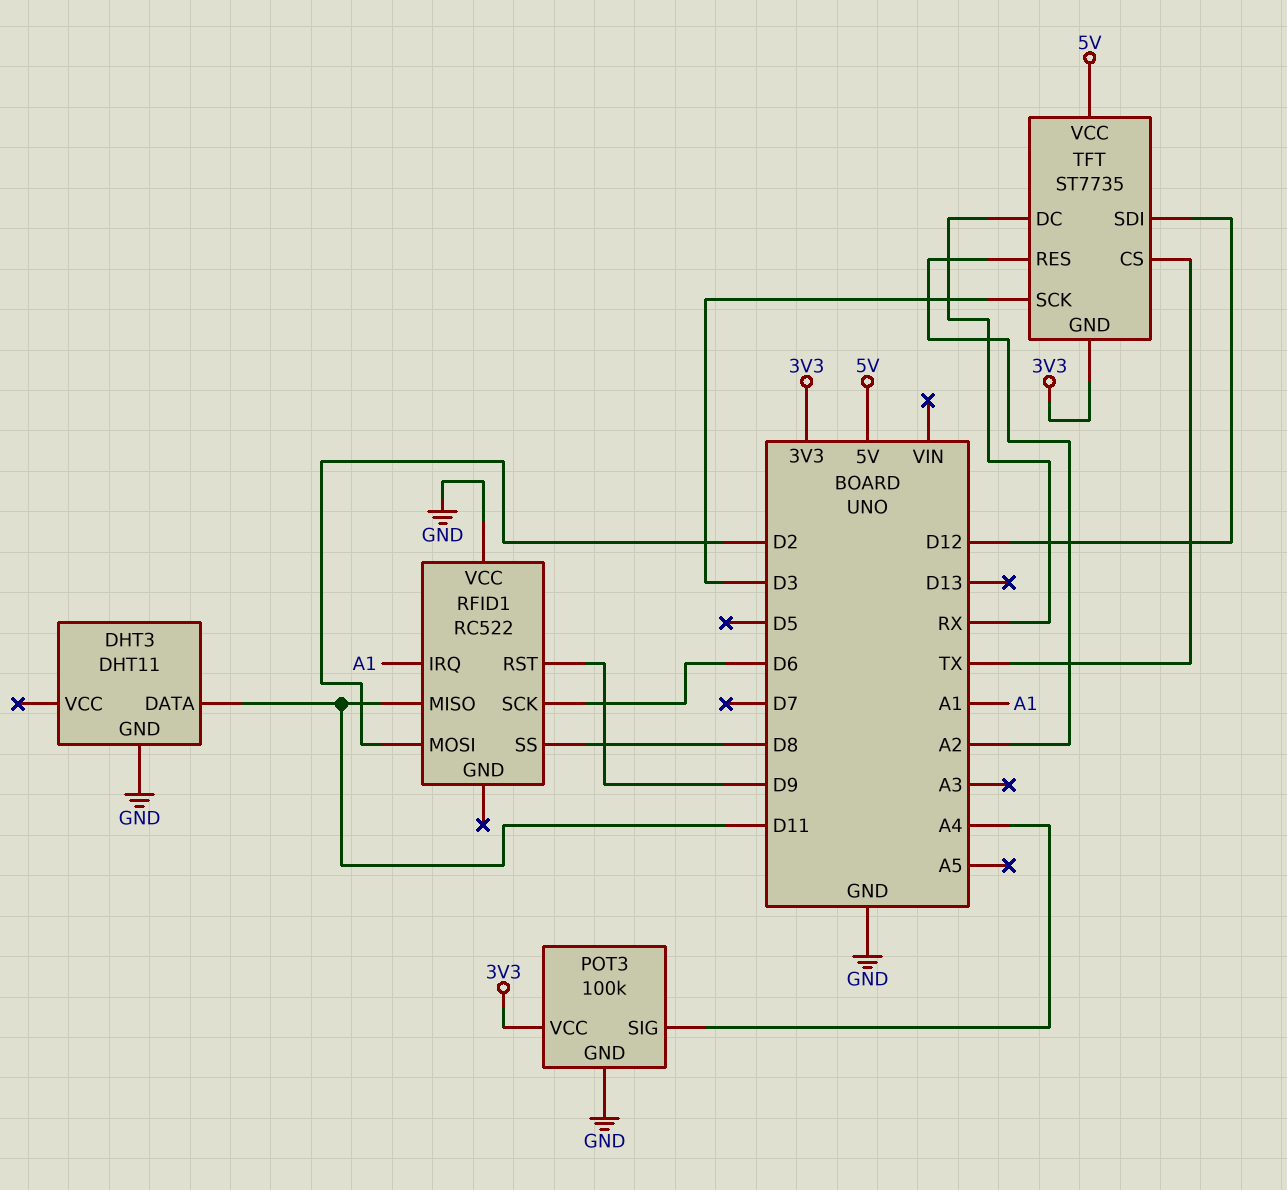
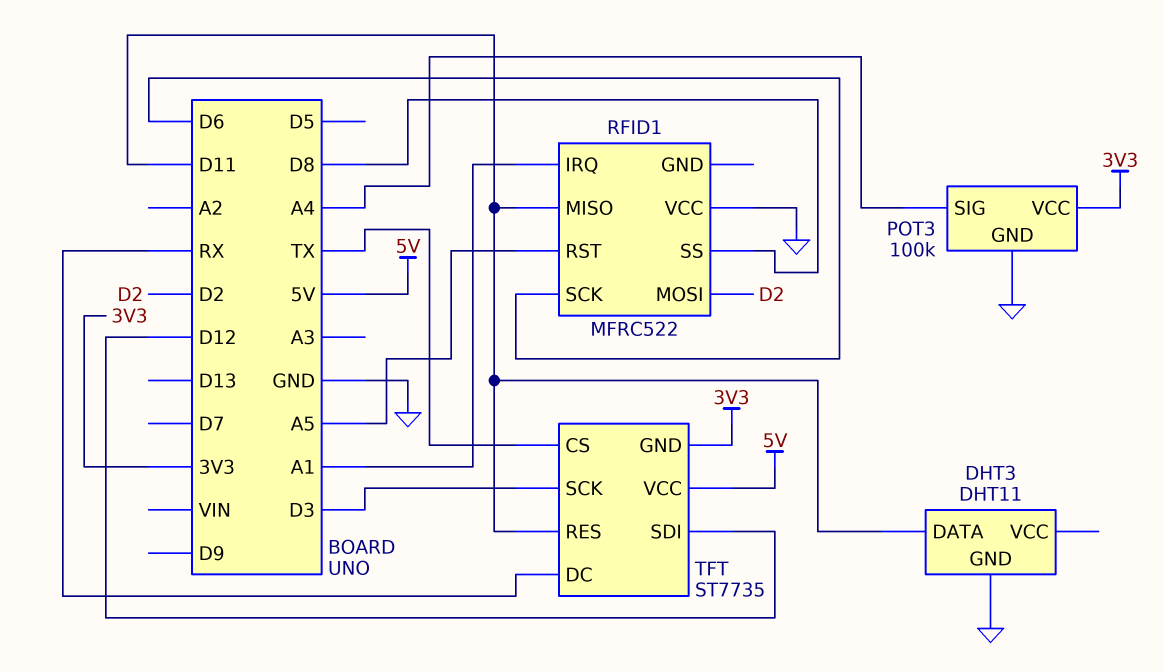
RFID1: RC522 -> MFRC522
RFID1 pin RST: D9 -> A5
TFT pin RES: A2 -> D11

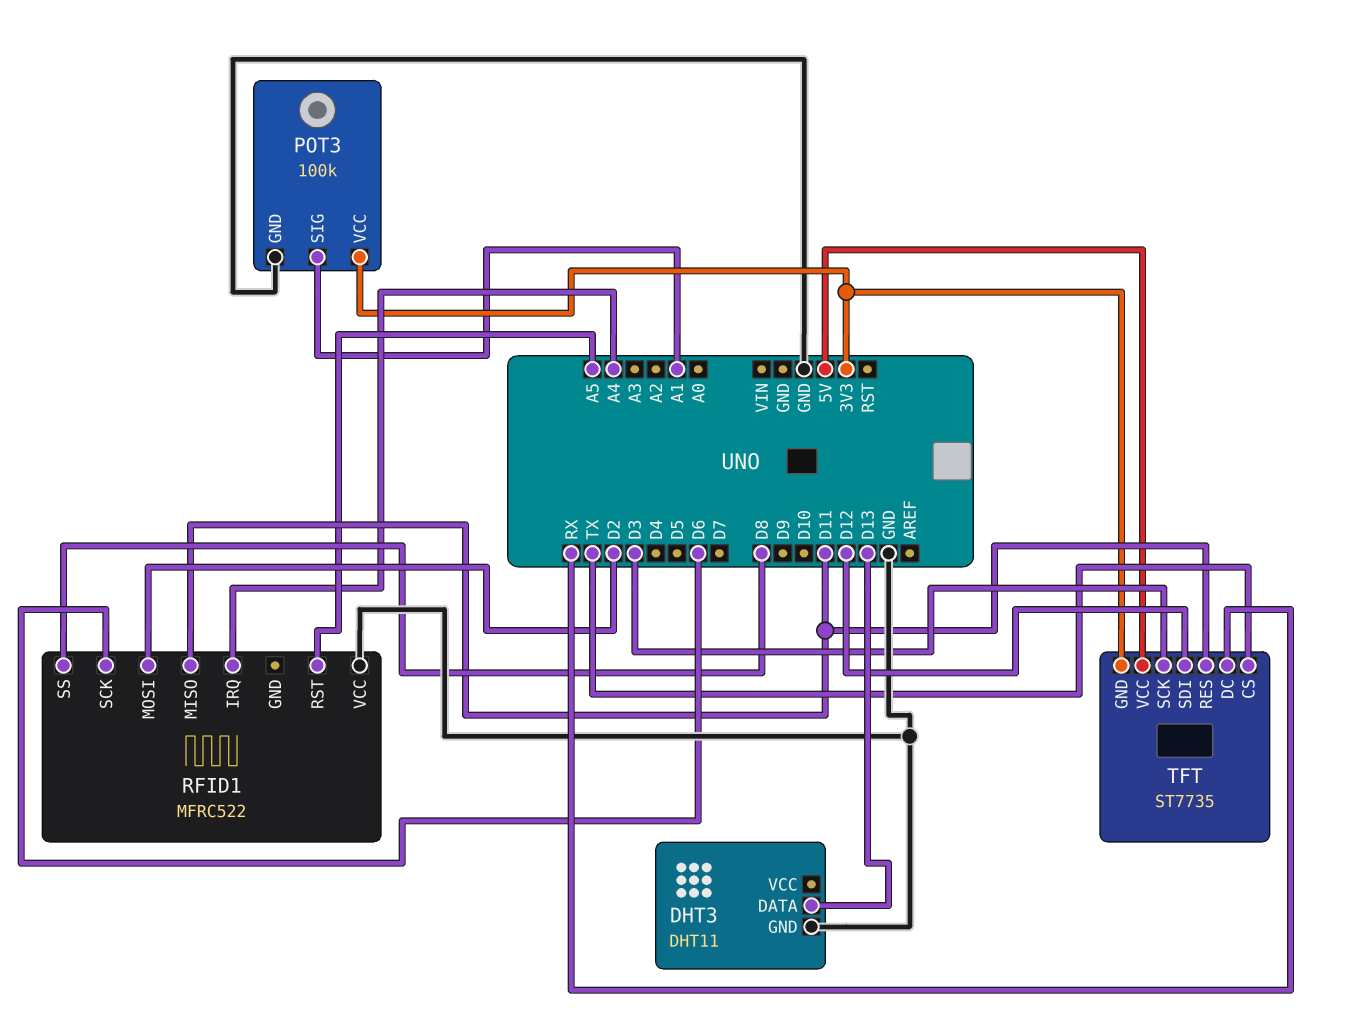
DHT3 pin DATA: D11 -> D13
POT3 pin SIG: A4 -> A1
RFID1 pin IRQ: A1 -> A4

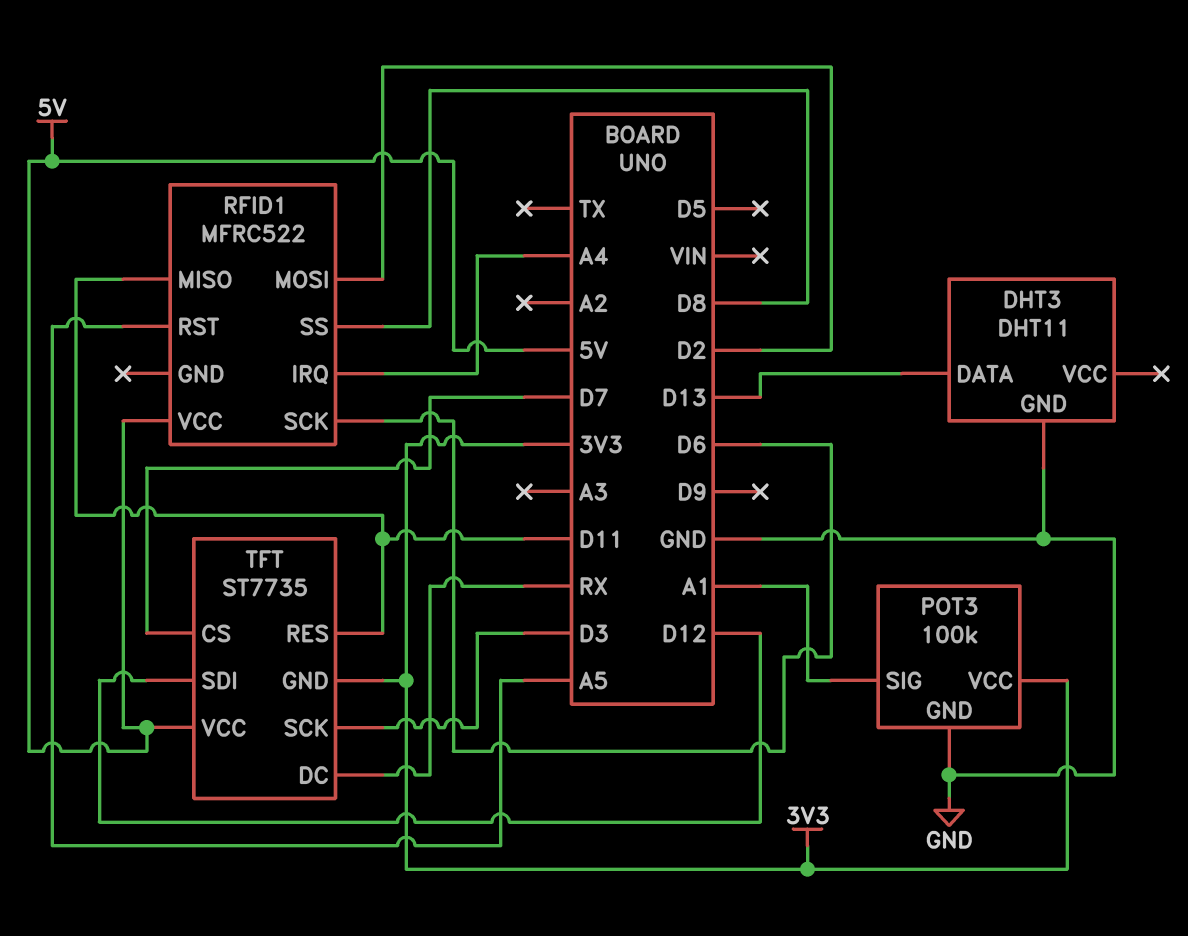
RFID1 pin VCC: GND -> 5V
TFT pin CS: TX -> D7

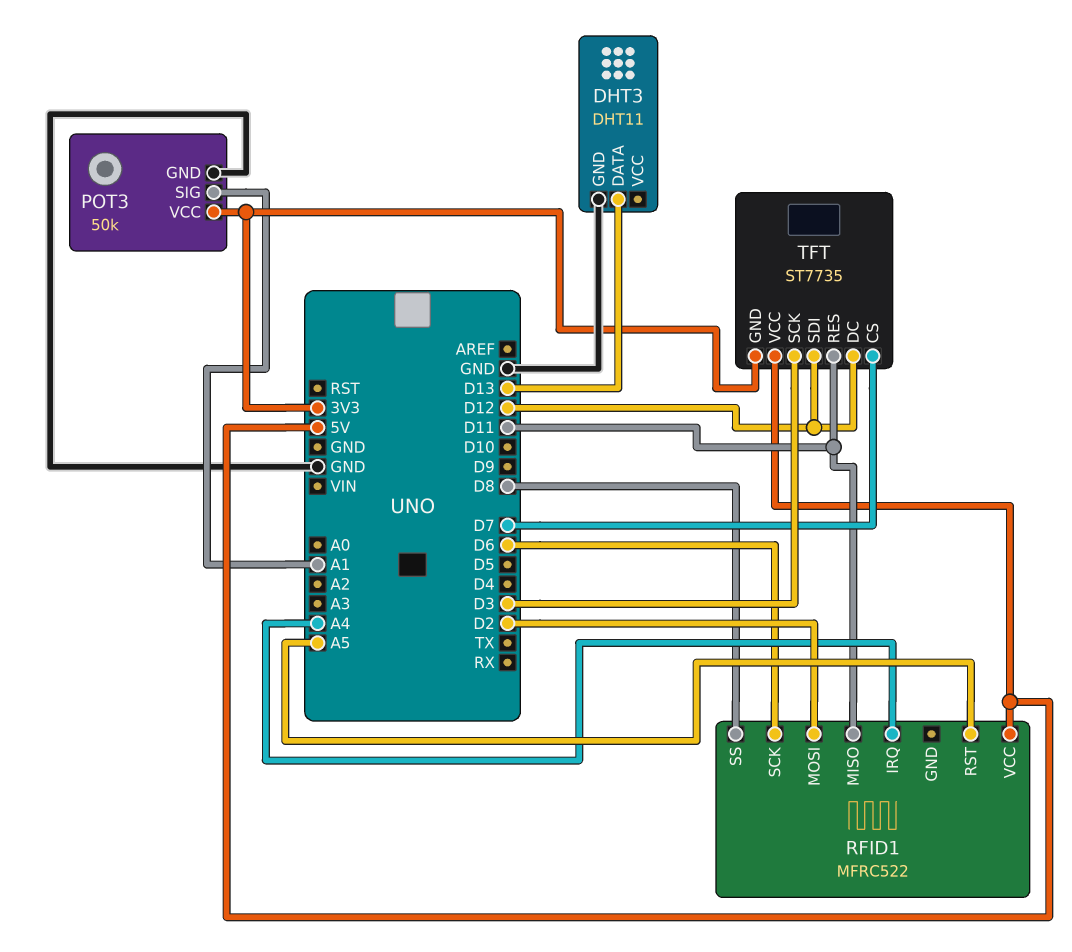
POT3: 100k -> 50k
TFT pin DC: RX -> D12

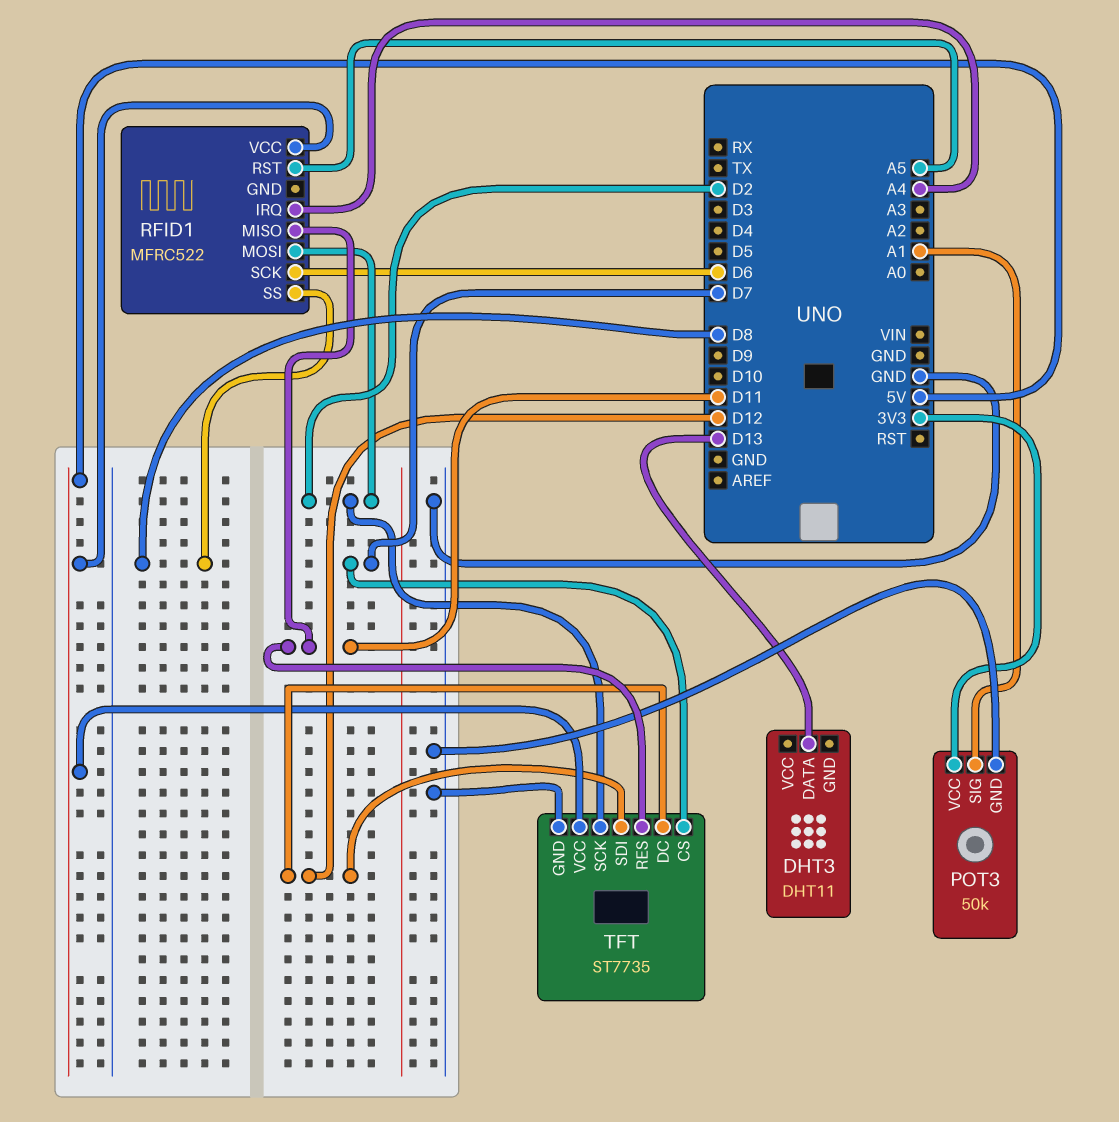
DHT3 pin GND: GND -> none
TFT pin GND: 3V3 -> GND
TFT pin SCK: D3 -> D2

